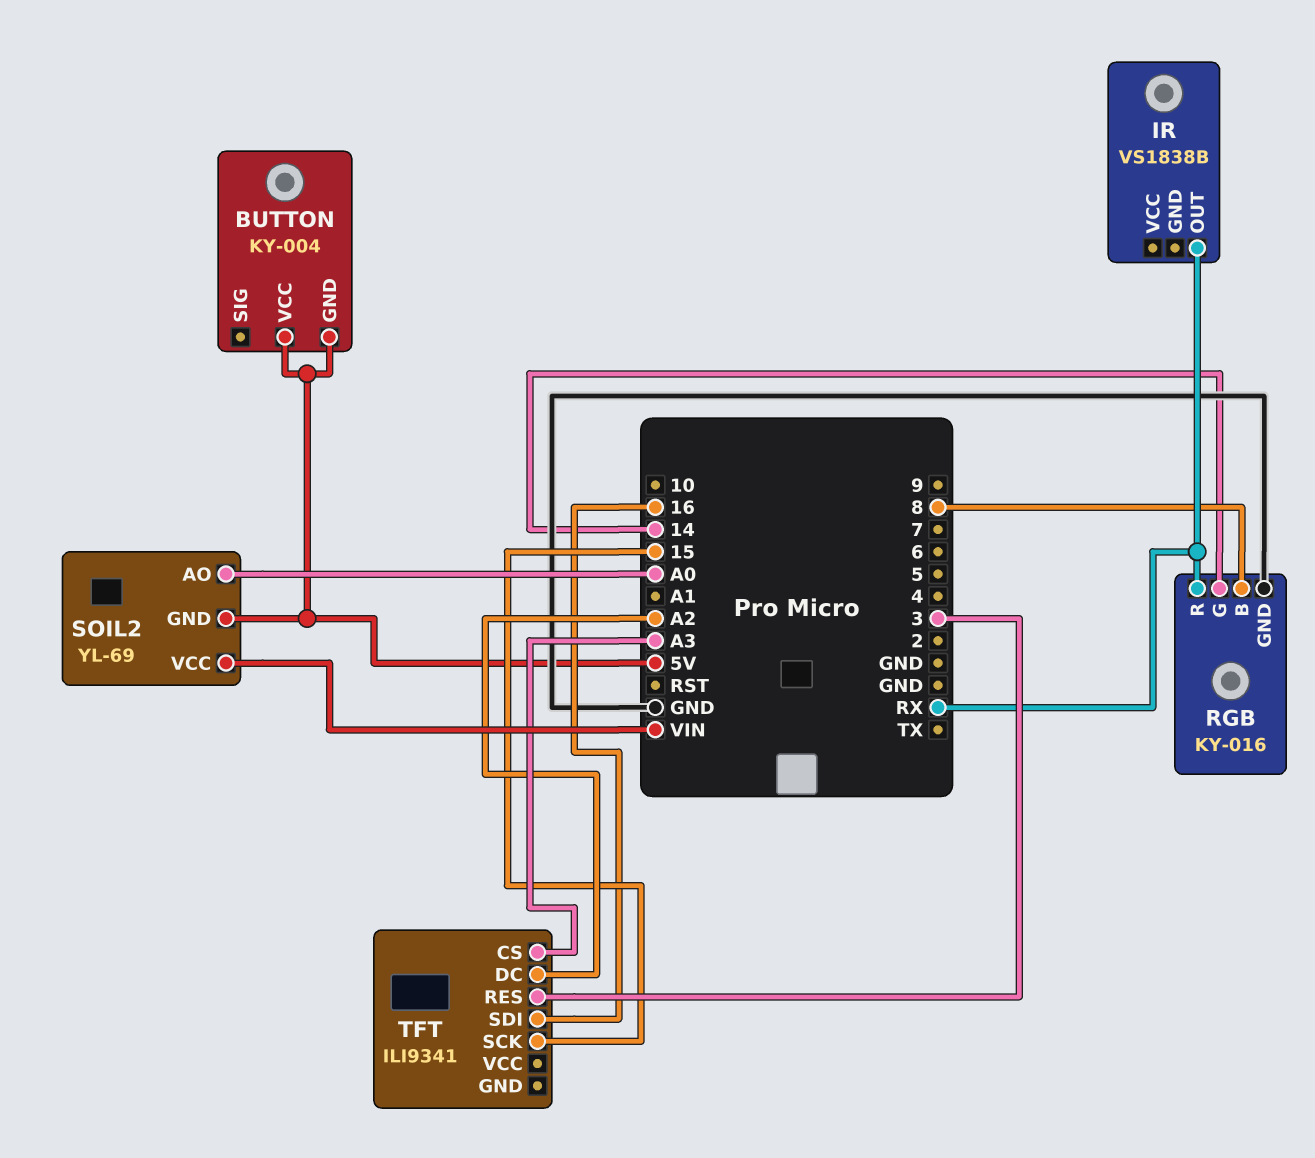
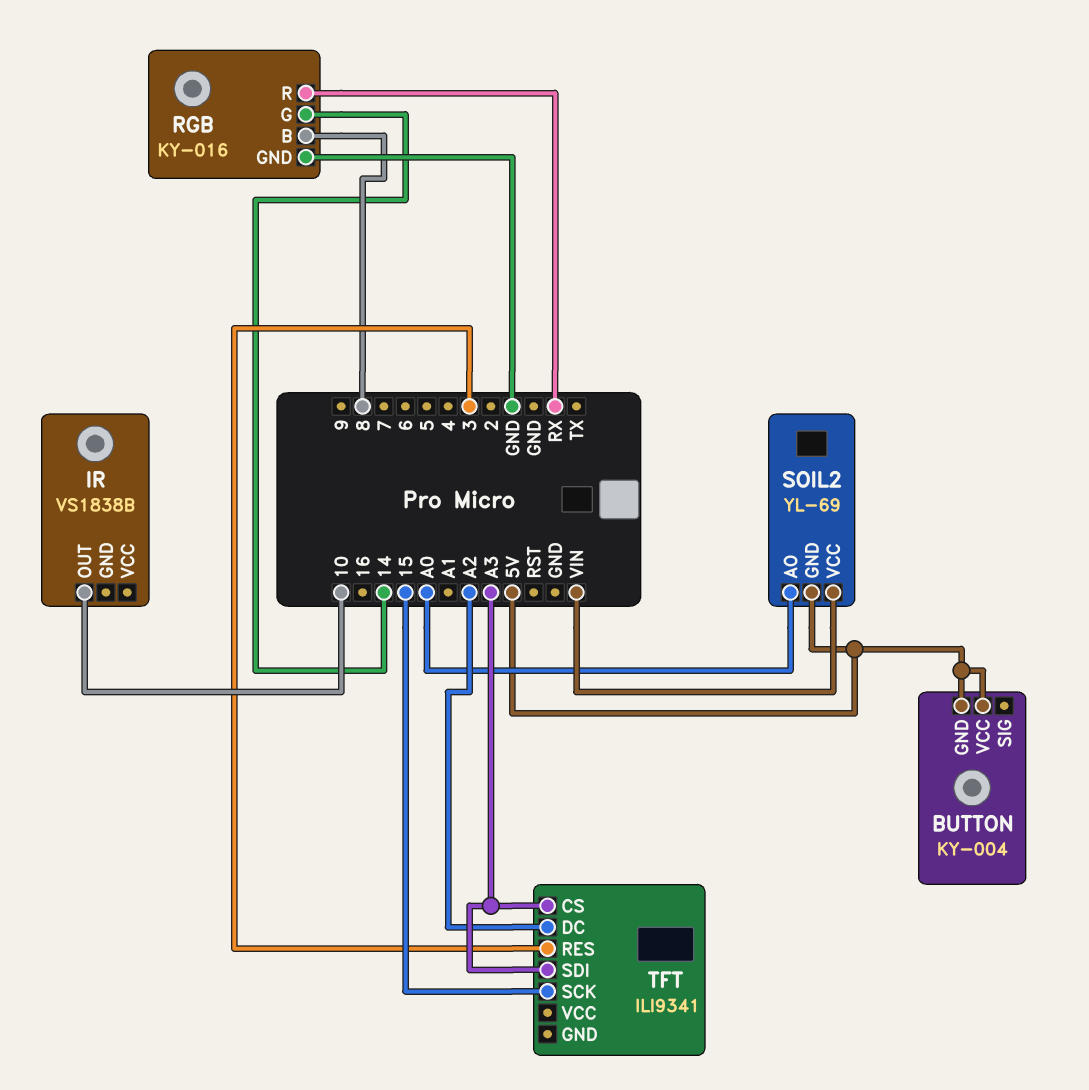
IR pin OUT: RX -> 10
TFT pin SDI: 16 -> A3

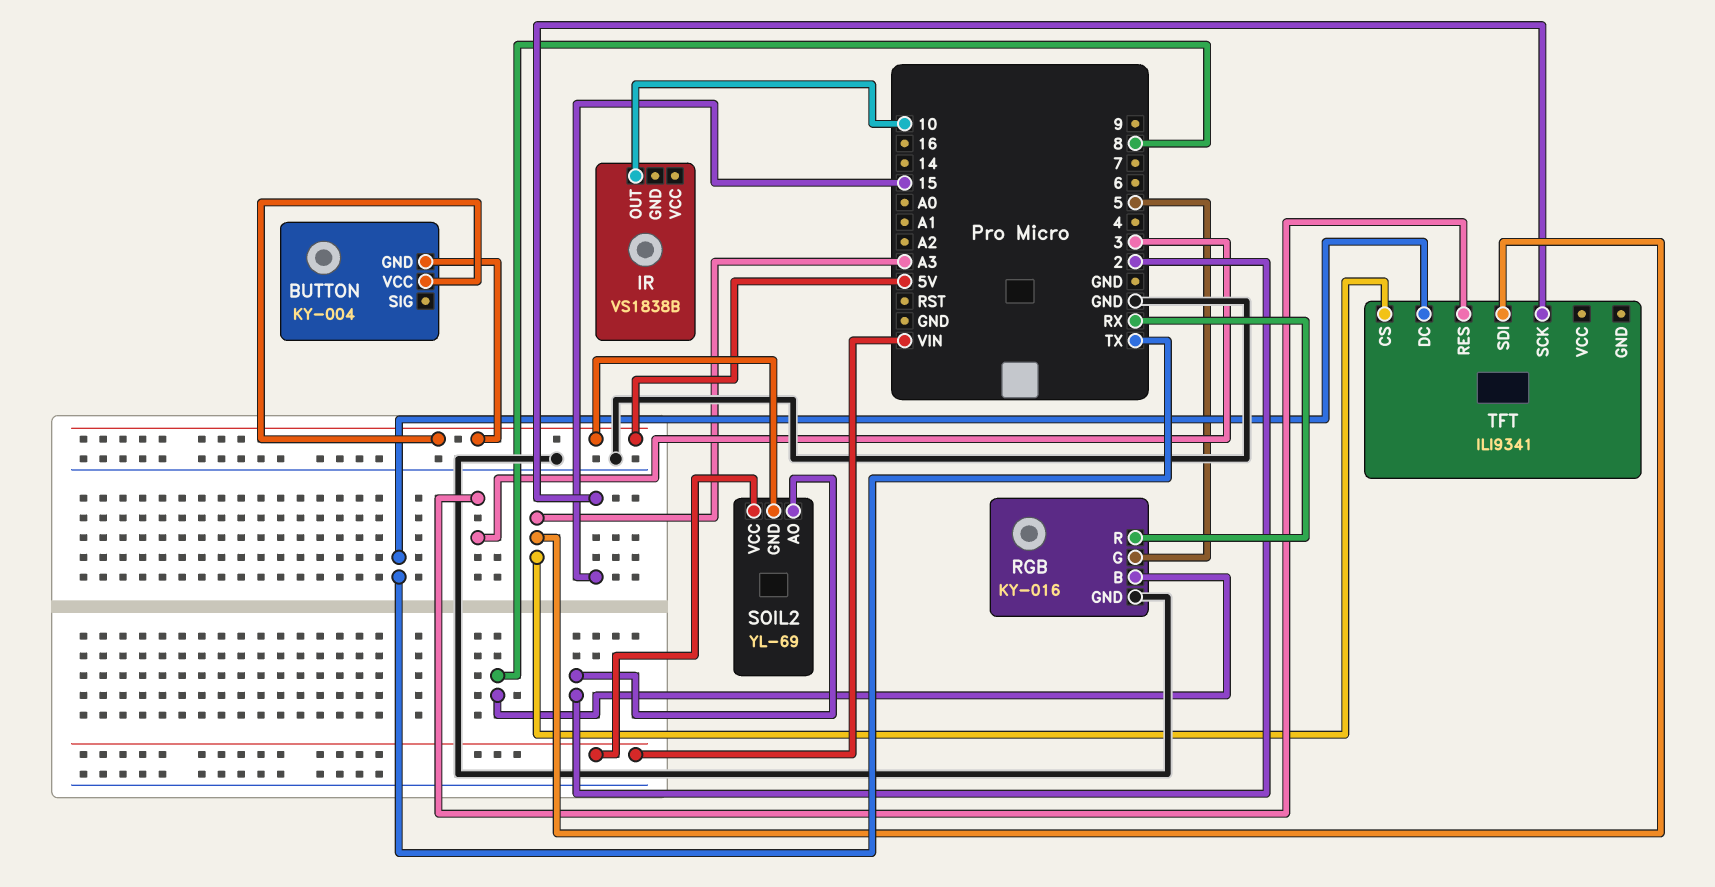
RGB pin G: 14 -> 5
SOIL2 pin AO: A0 -> 2
TFT pin DC: A2 -> TX

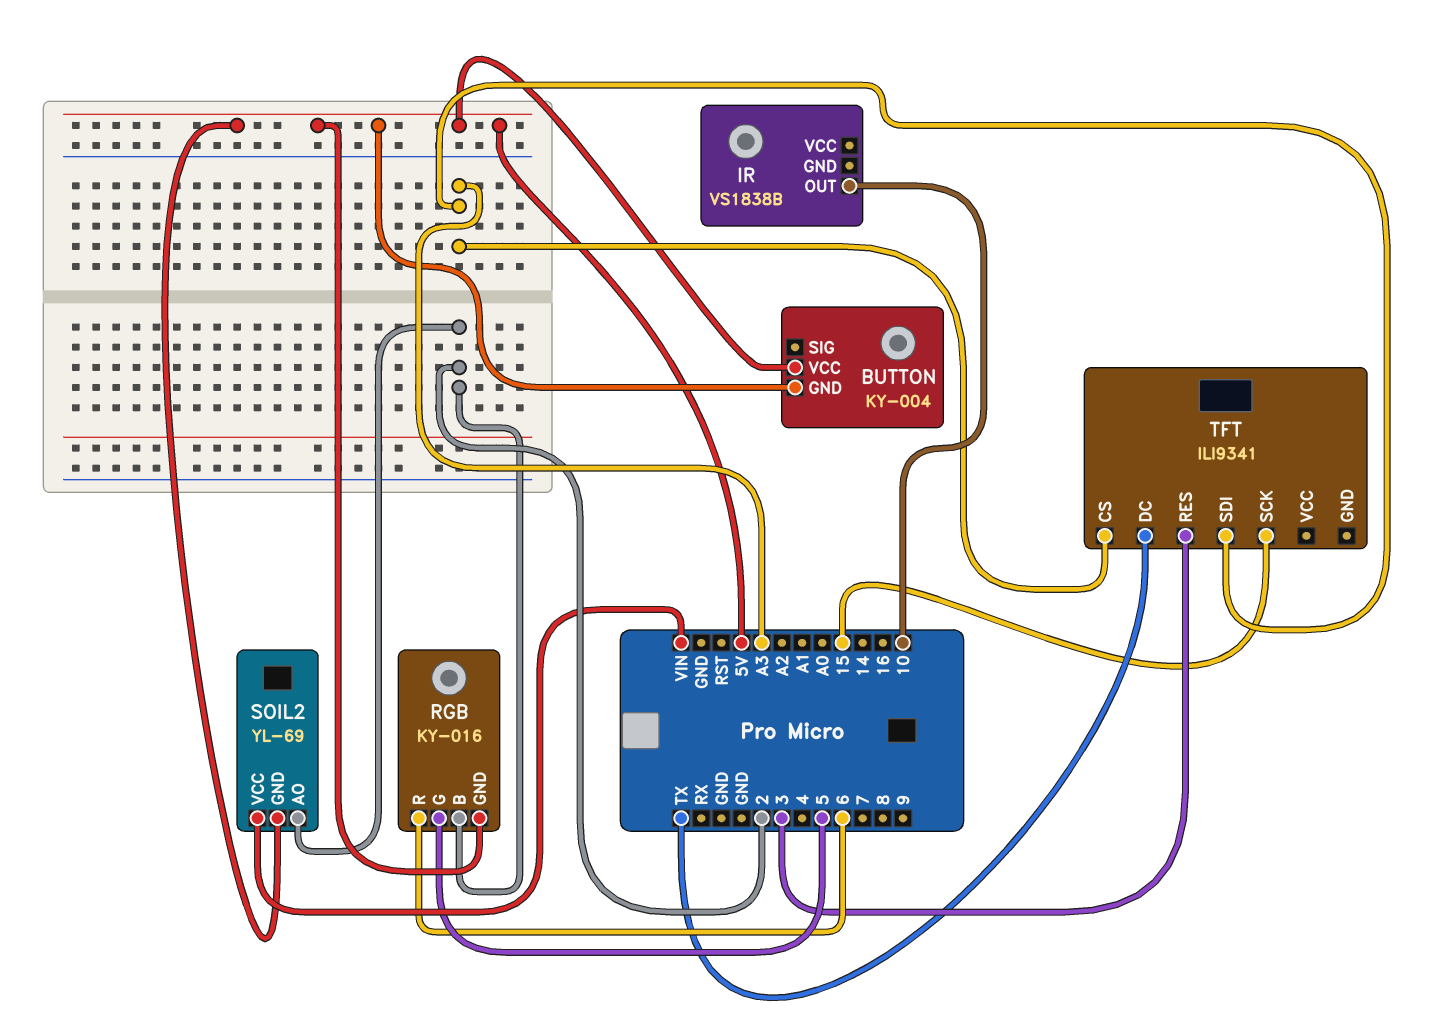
RGB pin B: 8 -> 2
RGB pin GND: GND -> 5V
RGB pin R: RX -> 6

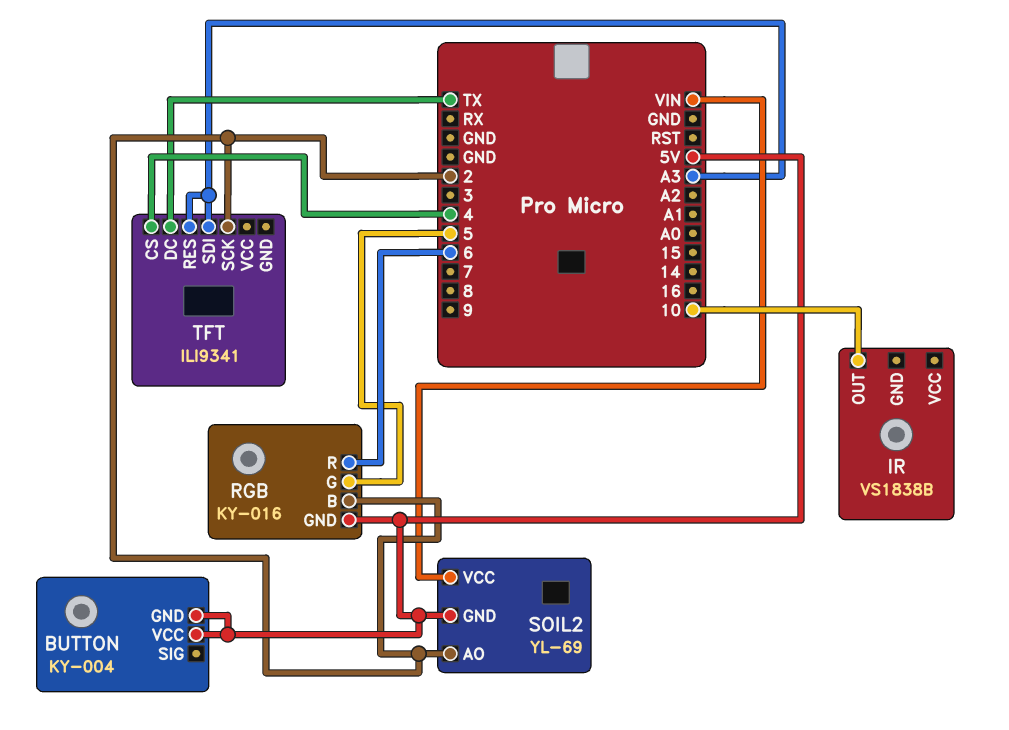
TFT pin CS: A3 -> 4
TFT pin RES: 3 -> A3
TFT pin SCK: 15 -> 2

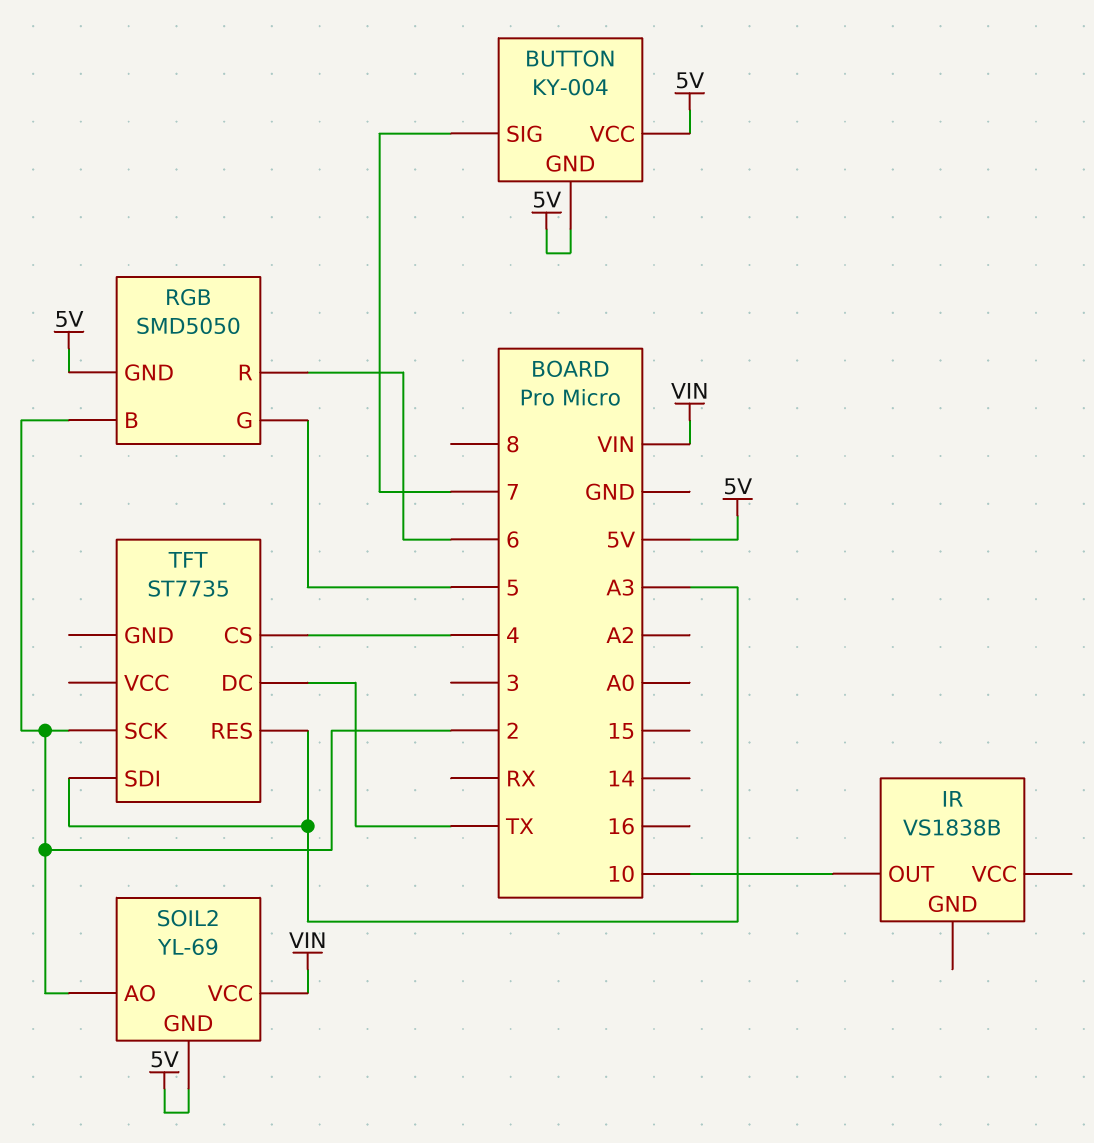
BUTTON pin SIG: none -> 7
RGB: KY-016 -> SMD5050
TFT: ILI9341 -> ST7735

